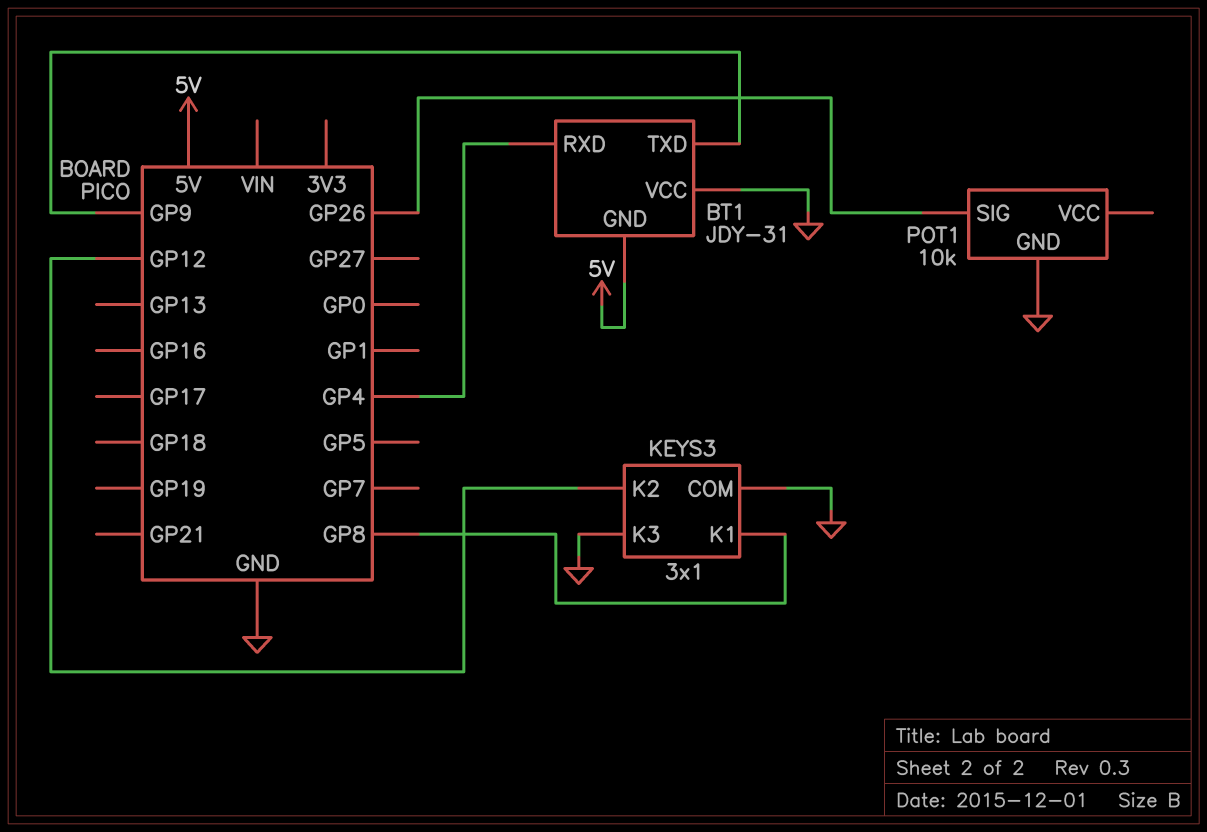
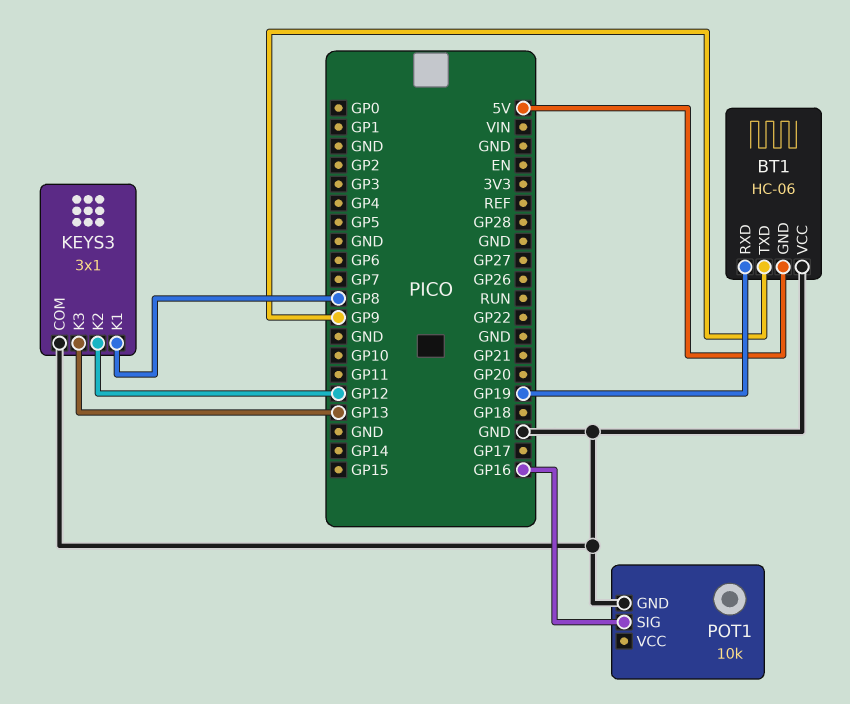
BT1: JDY-31 -> HC-06
BT1 pin RXD: GP4 -> GP19
KEYS3 pin K3: GND -> GP13
POT1 pin SIG: GP26 -> GP16

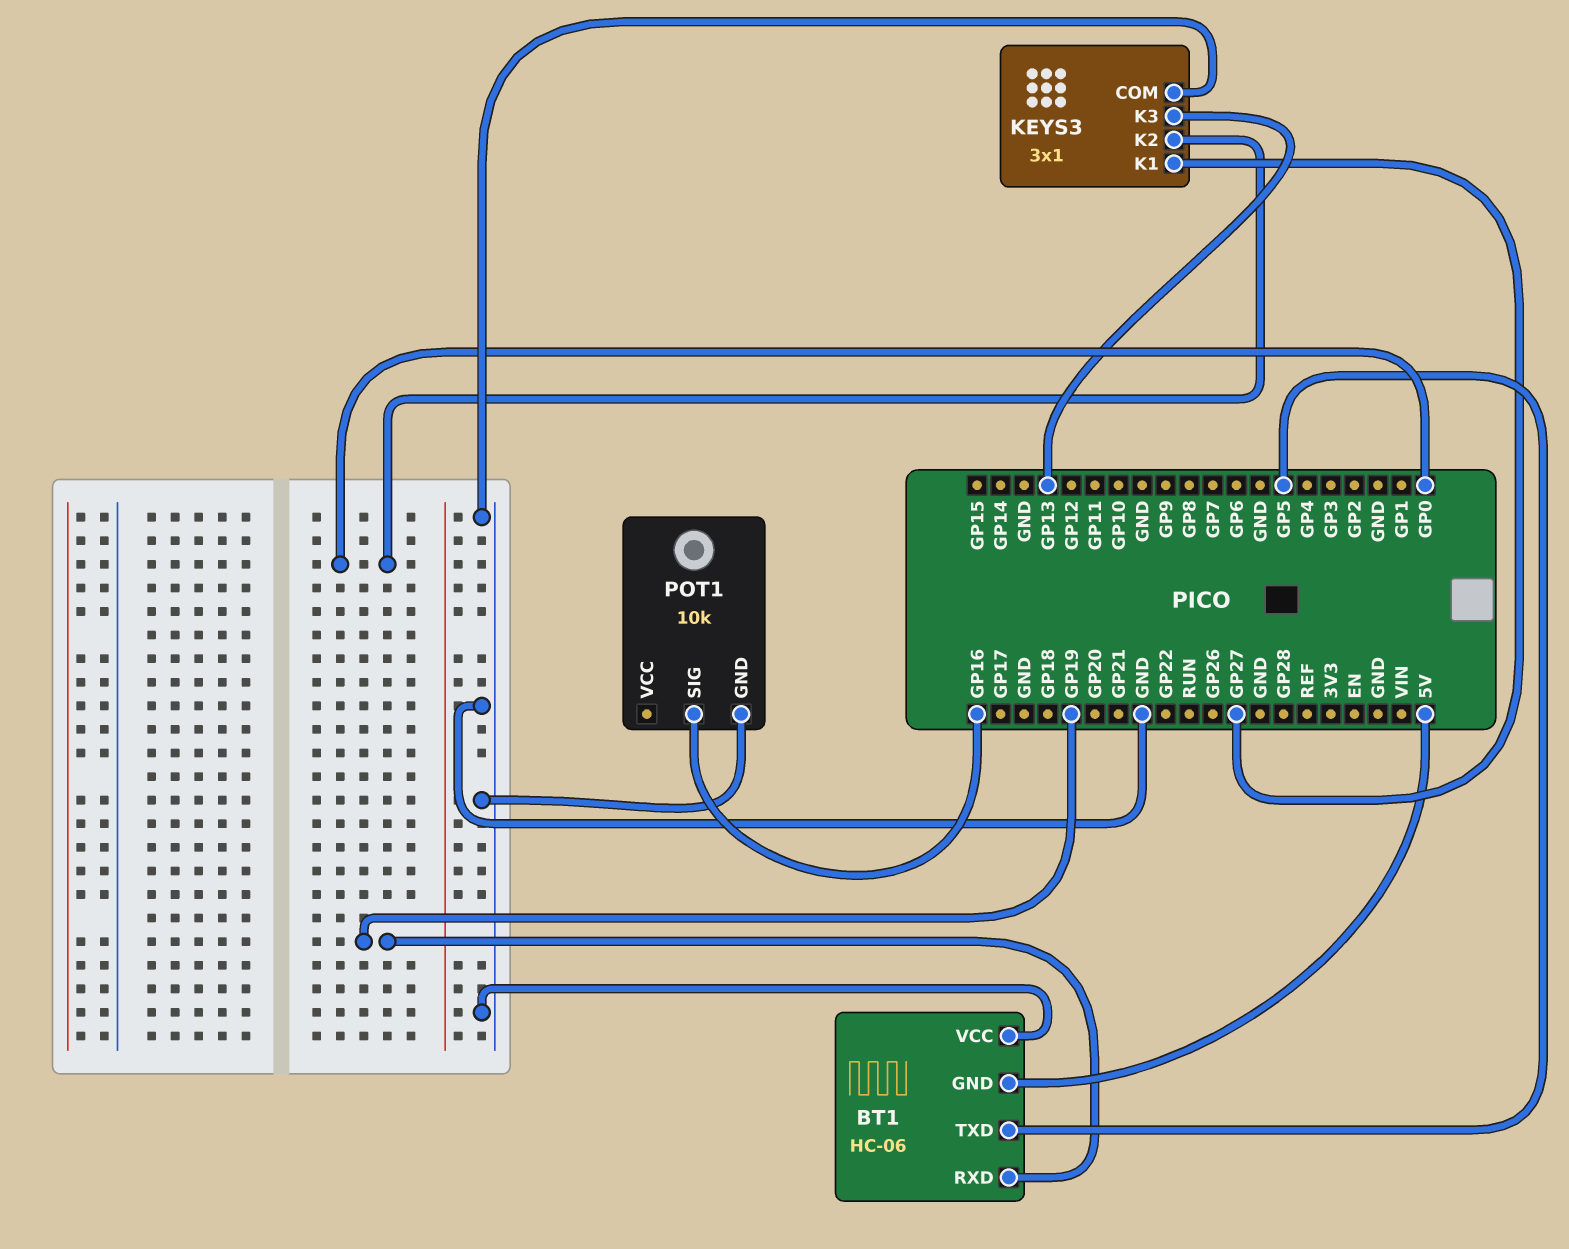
BT1 pin TXD: GP9 -> GP5
KEYS3 pin K1: GP8 -> GP27
KEYS3 pin K2: GP12 -> GP0

